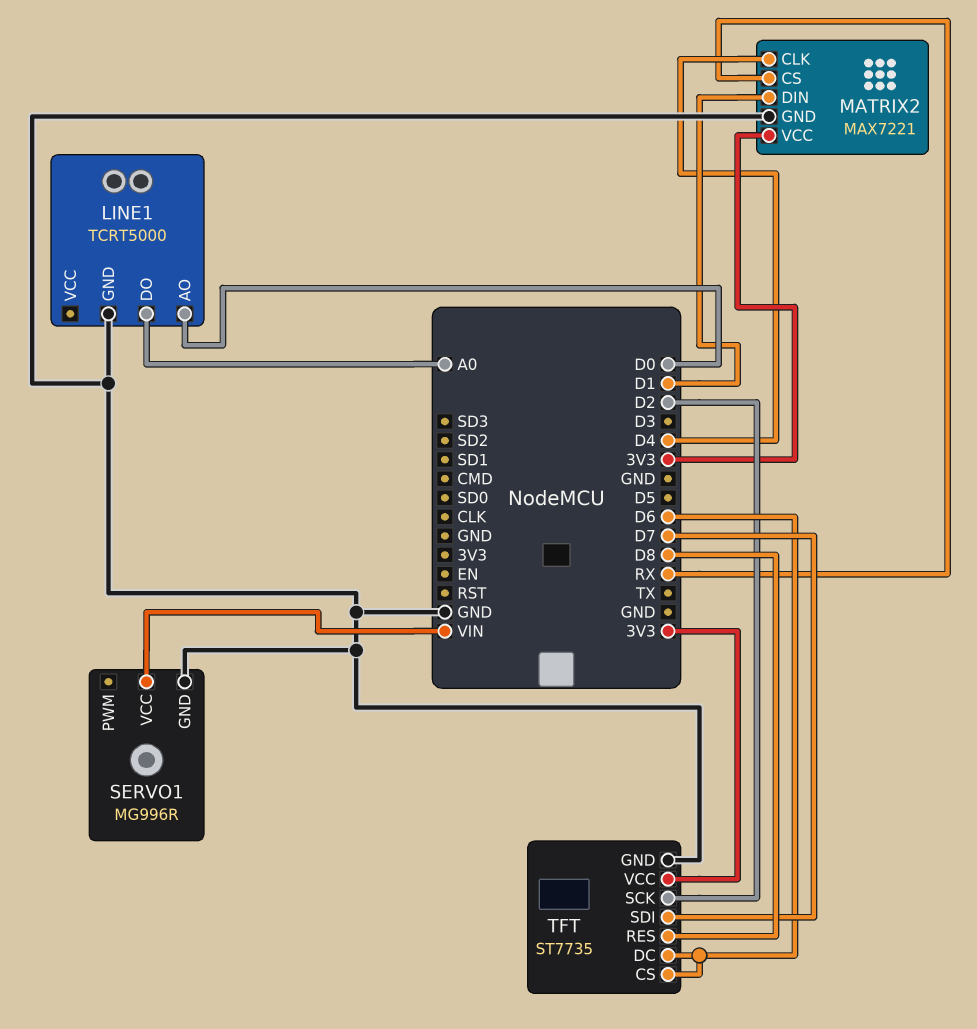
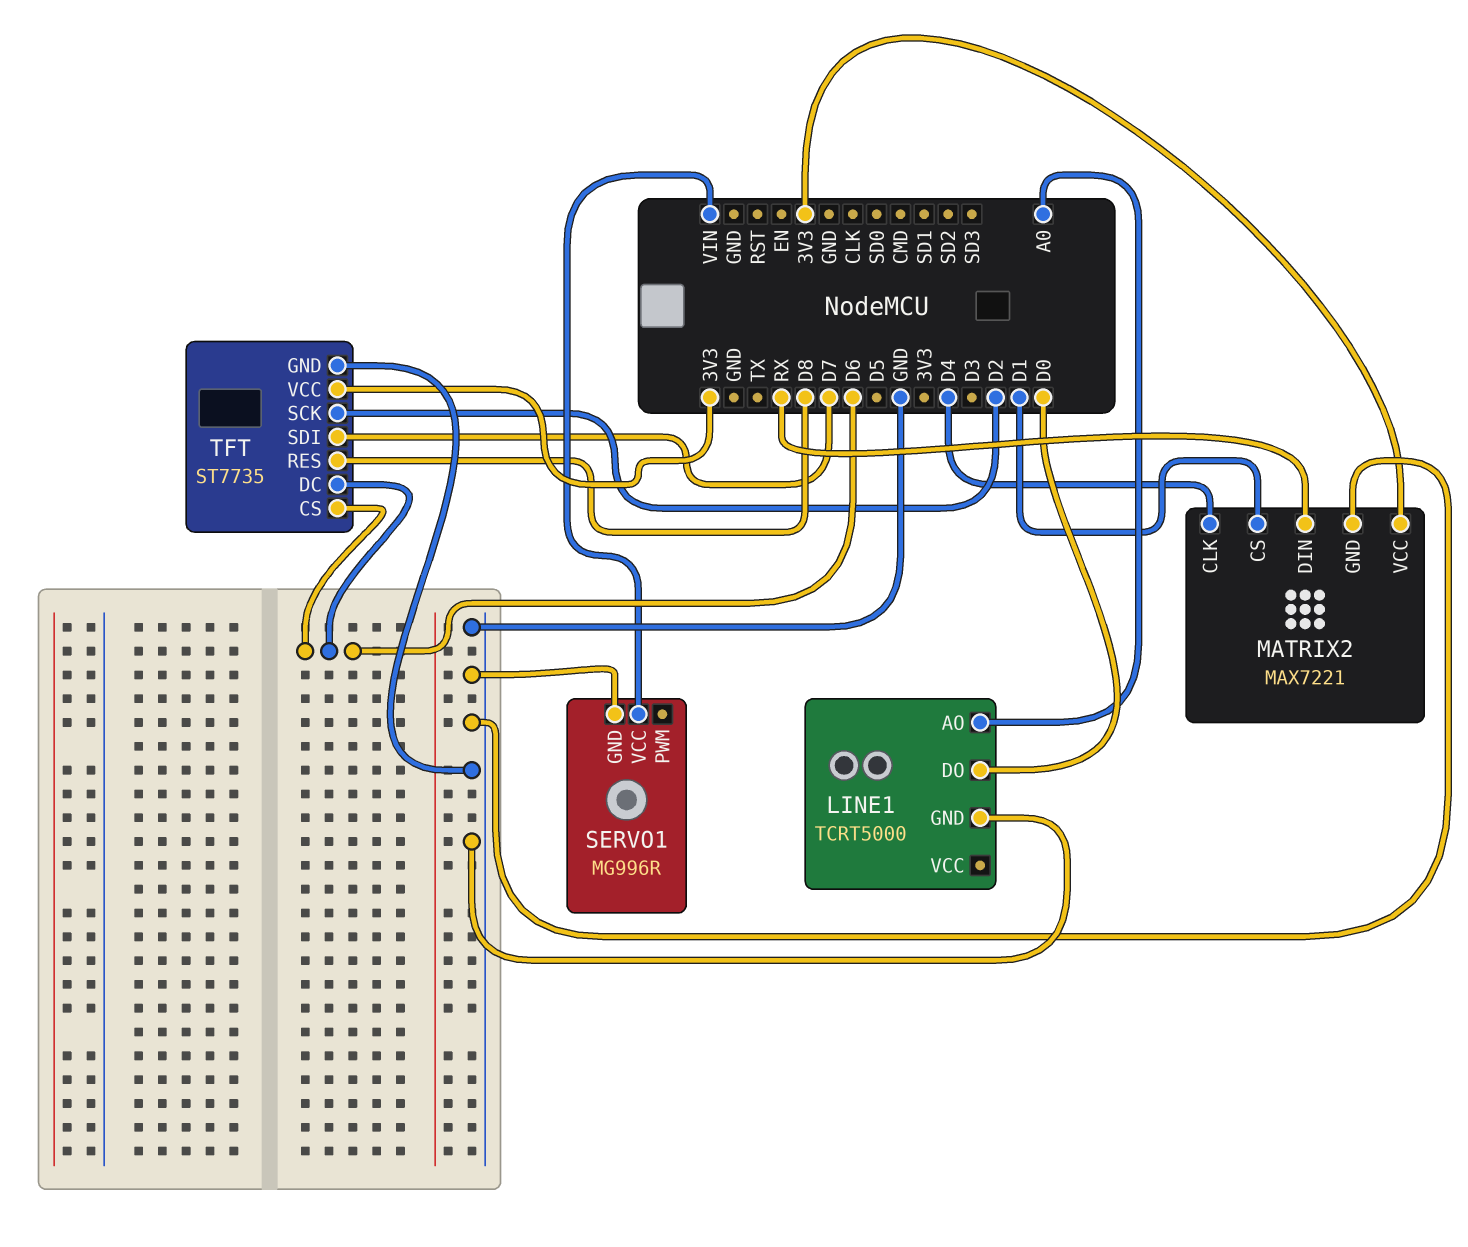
LINE1 pin AO: D0 -> A0
LINE1 pin DO: A0 -> D0
MATRIX2 pin CS: RX -> D1
MATRIX2 pin DIN: D1 -> RX

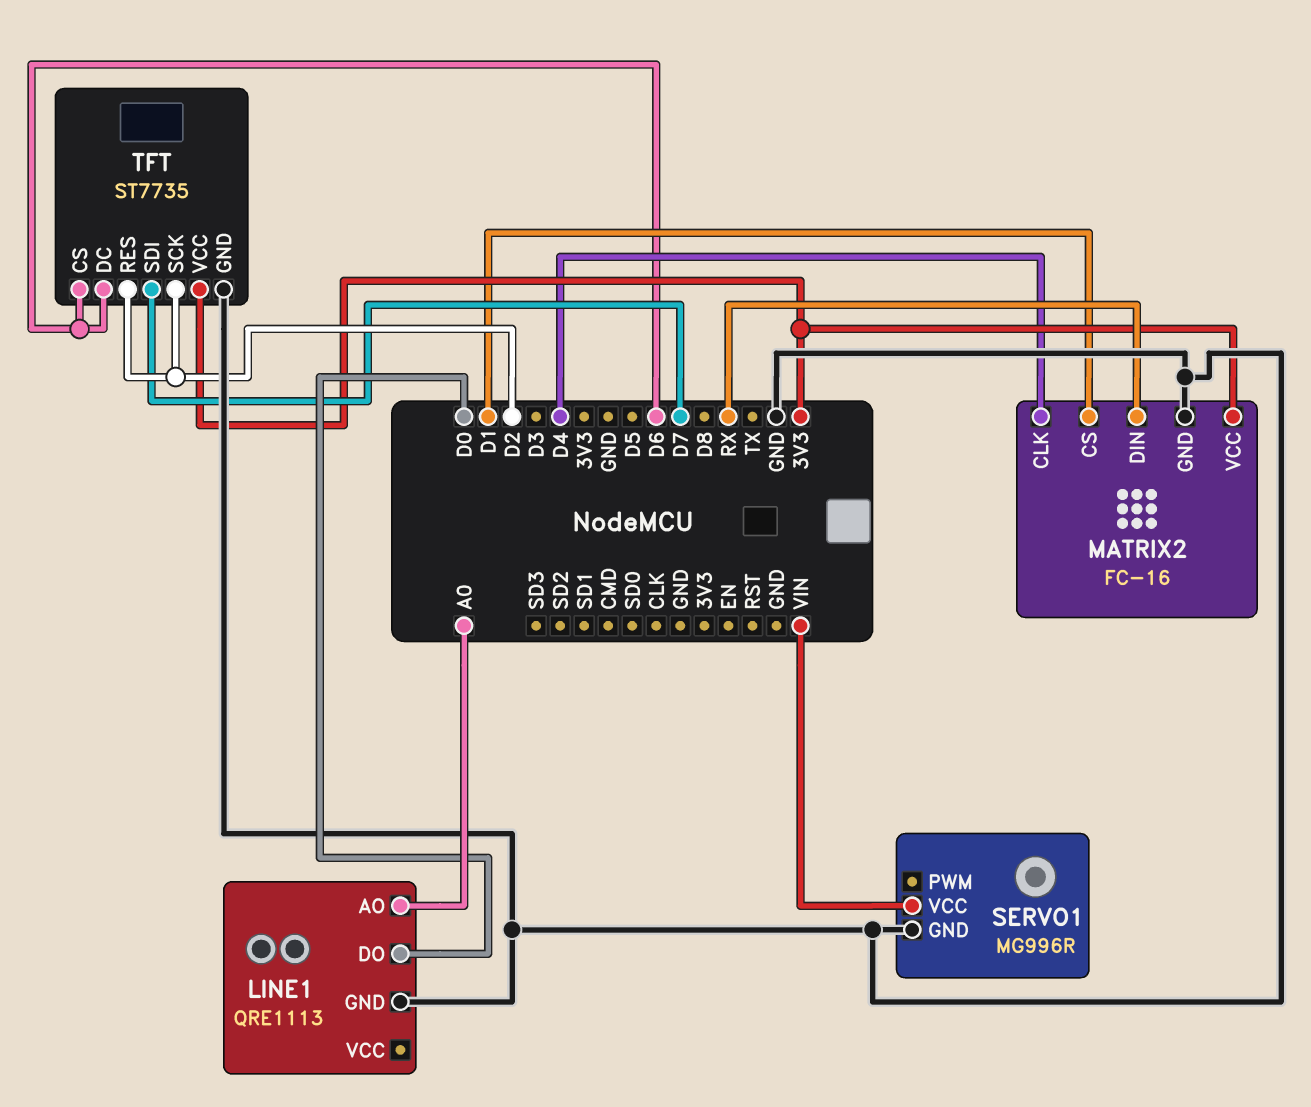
LINE1: TCRT5000 -> QRE1113
MATRIX2: MAX7221 -> FC-16
TFT pin RES: D8 -> D2

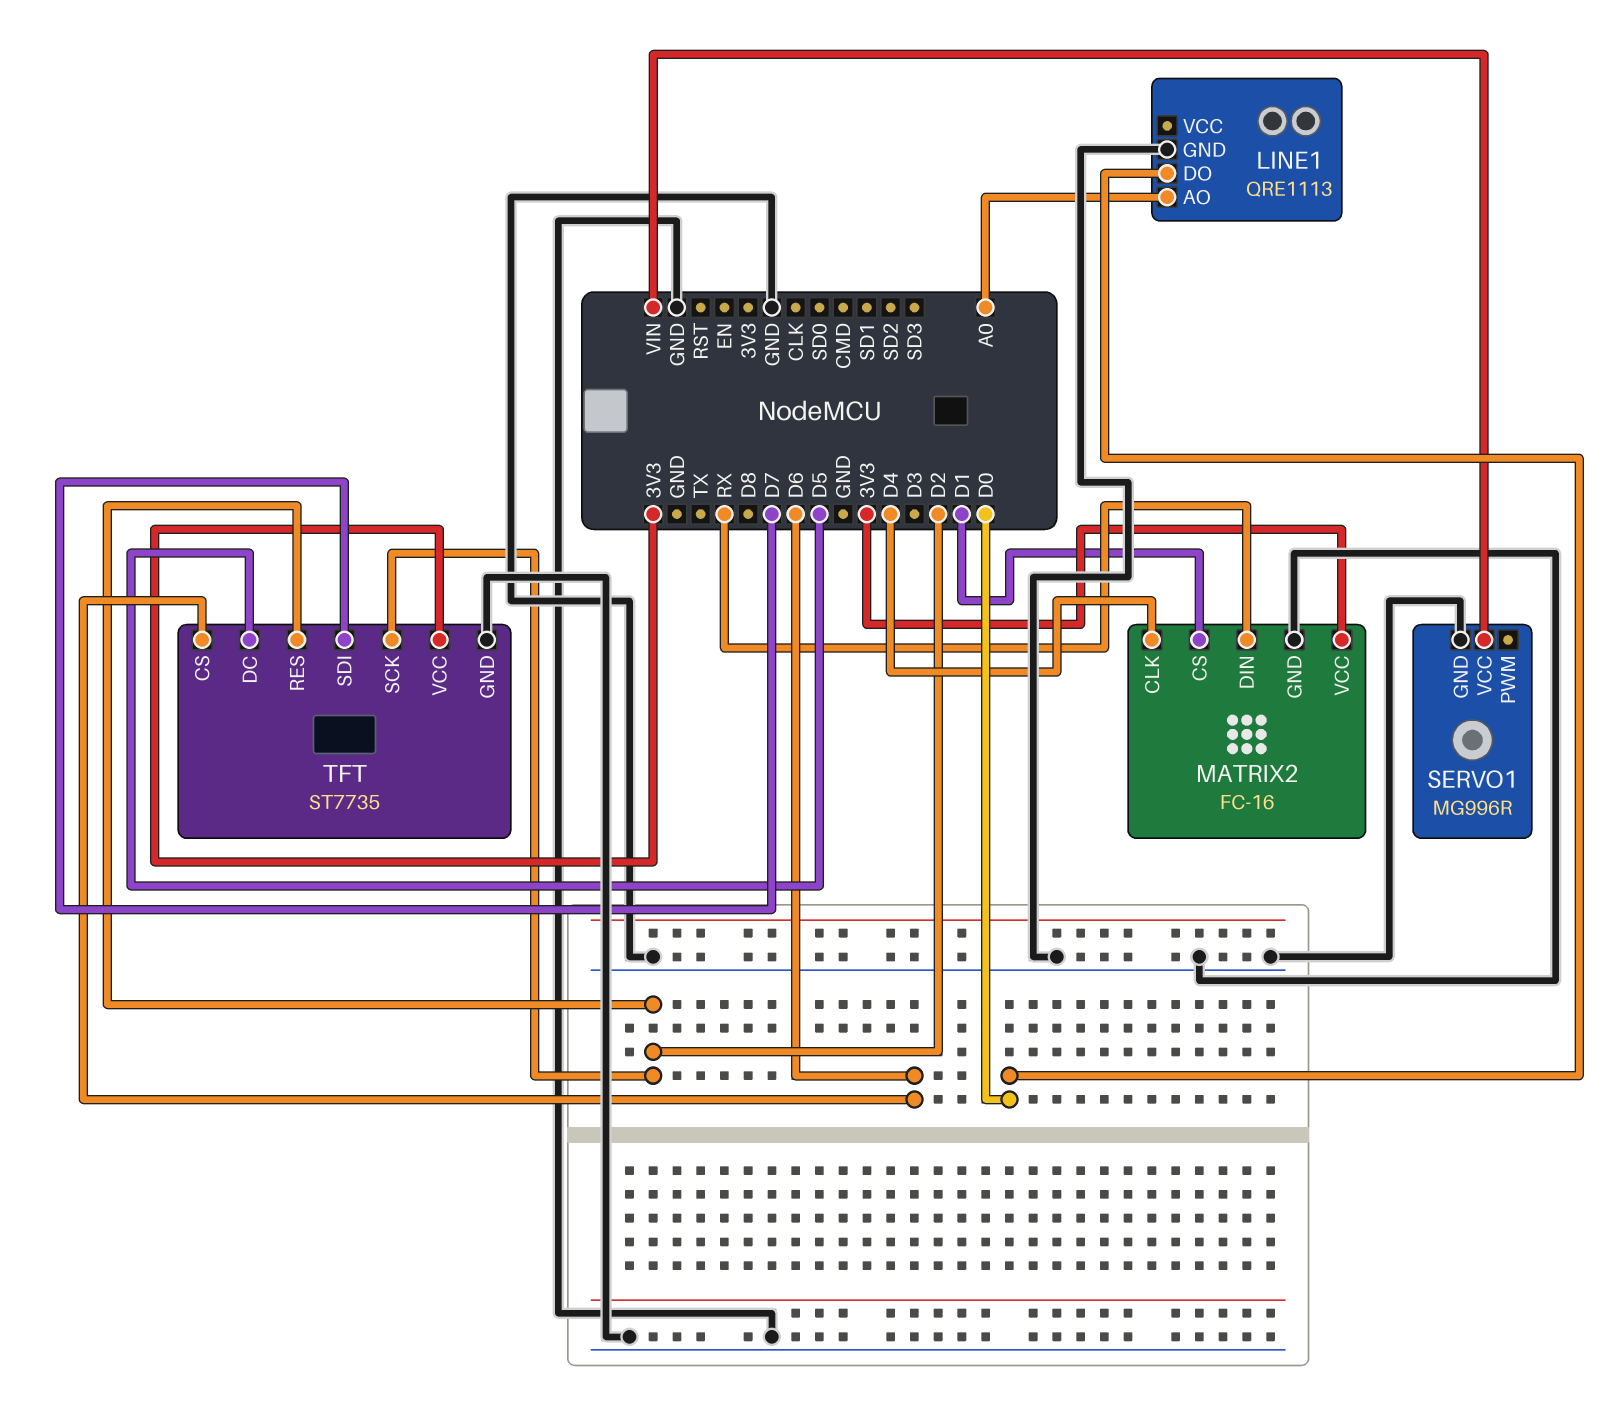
TFT pin DC: D6 -> D5

